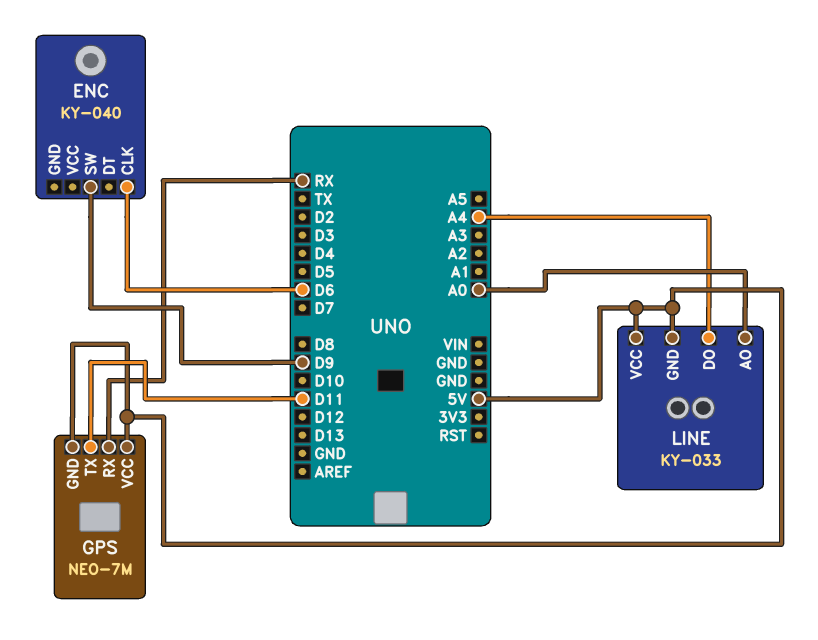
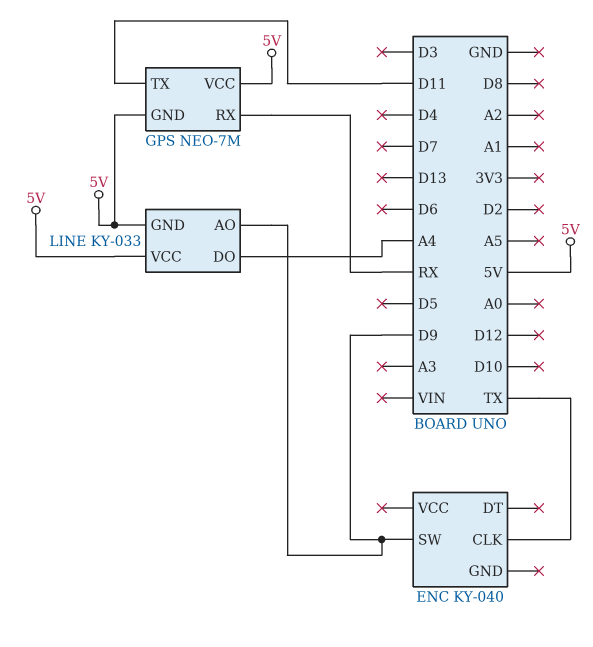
ENC pin CLK: D6 -> TX
LINE pin AO: A0 -> D9

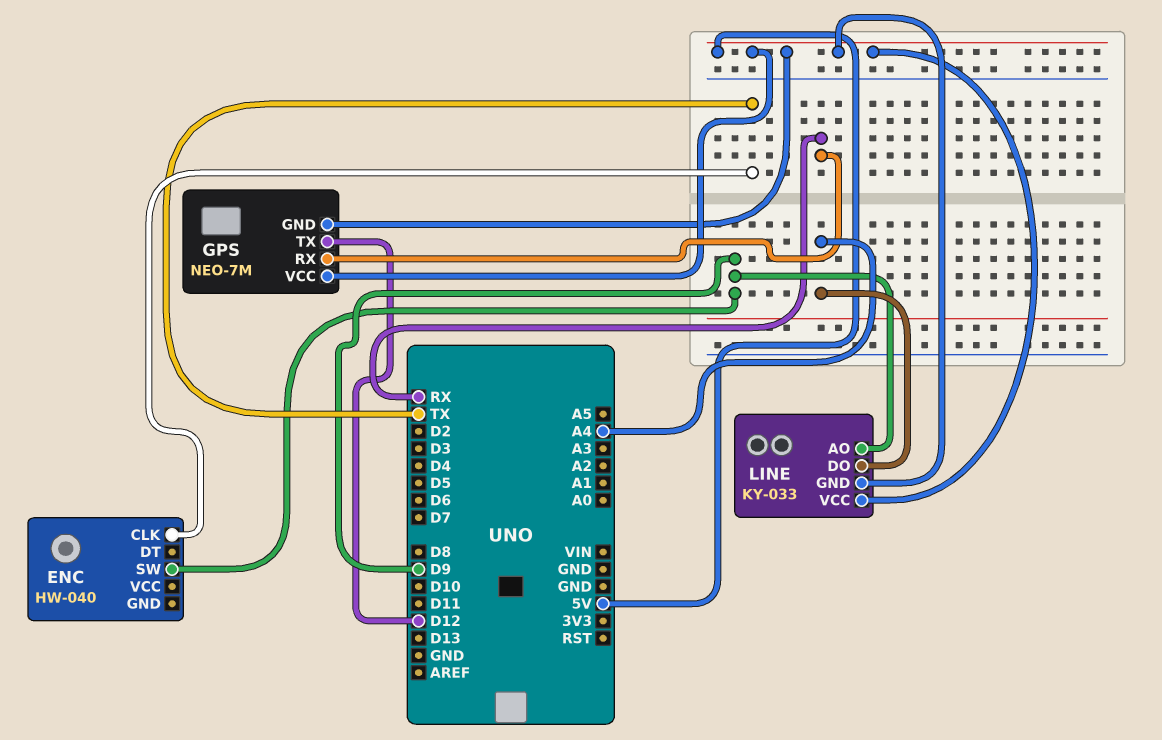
ENC: KY-040 -> HW-040
GPS pin TX: D11 -> D12

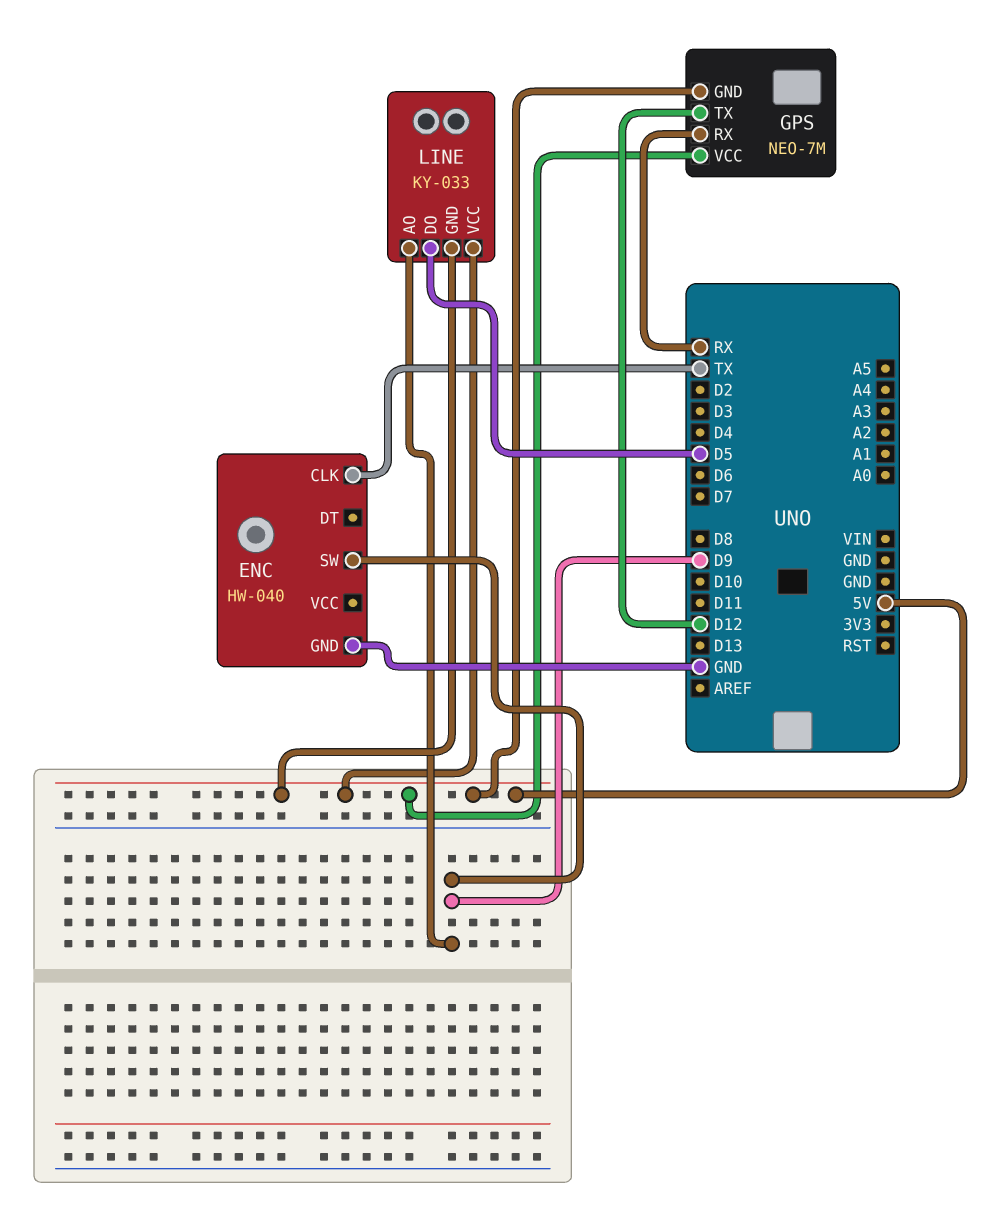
ENC pin GND: none -> GND
LINE pin DO: A4 -> D5

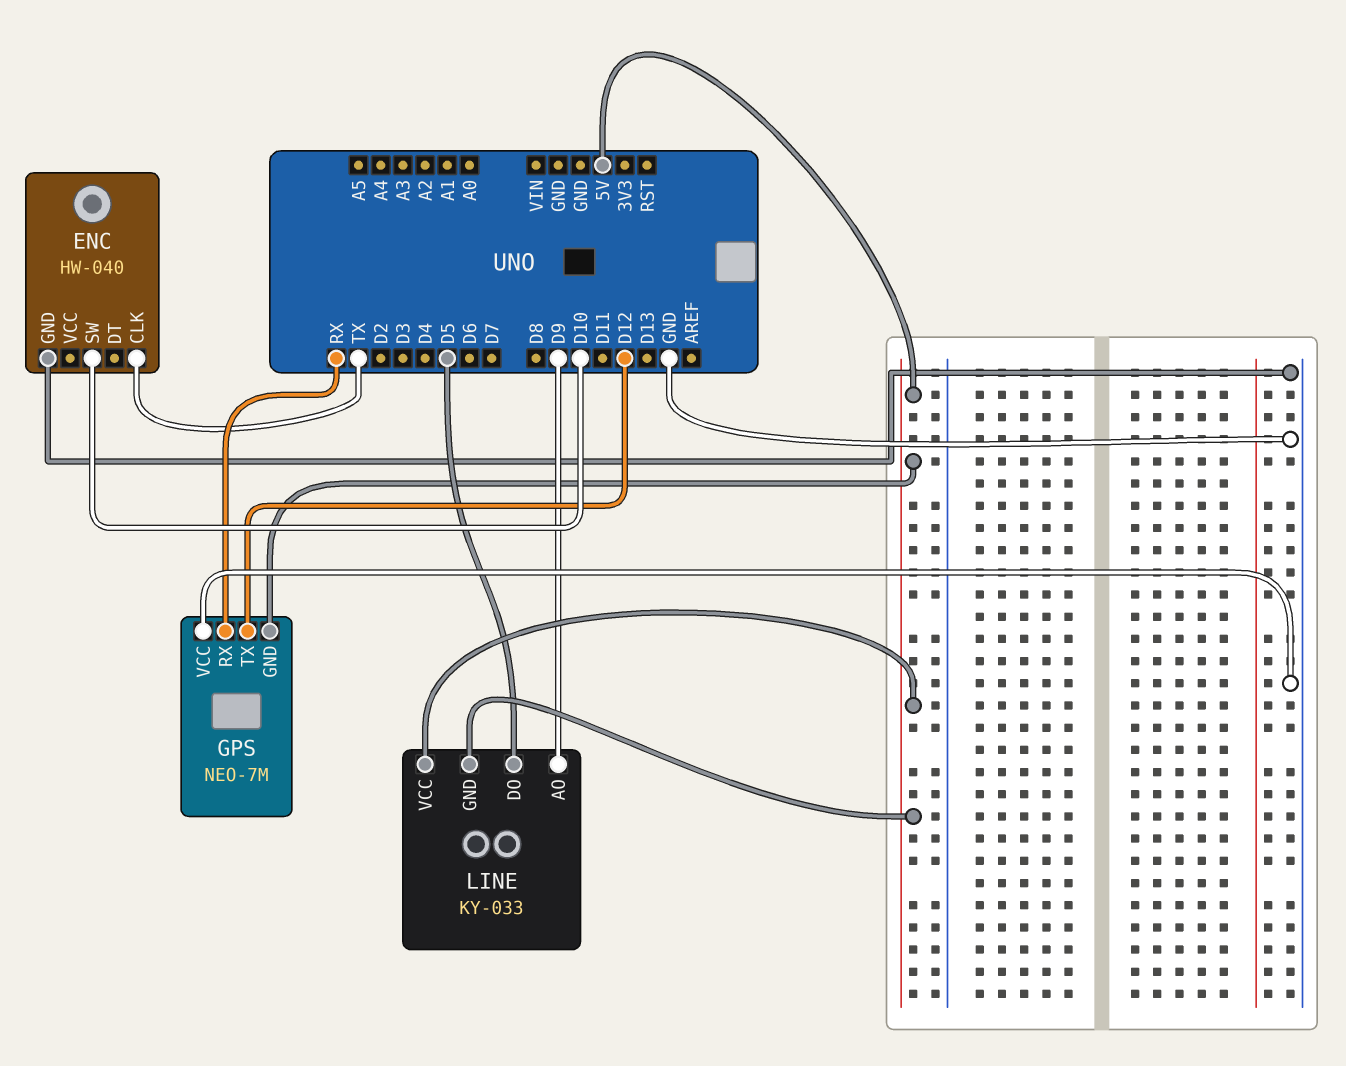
ENC pin SW: D9 -> D10
GPS pin VCC: 5V -> GND

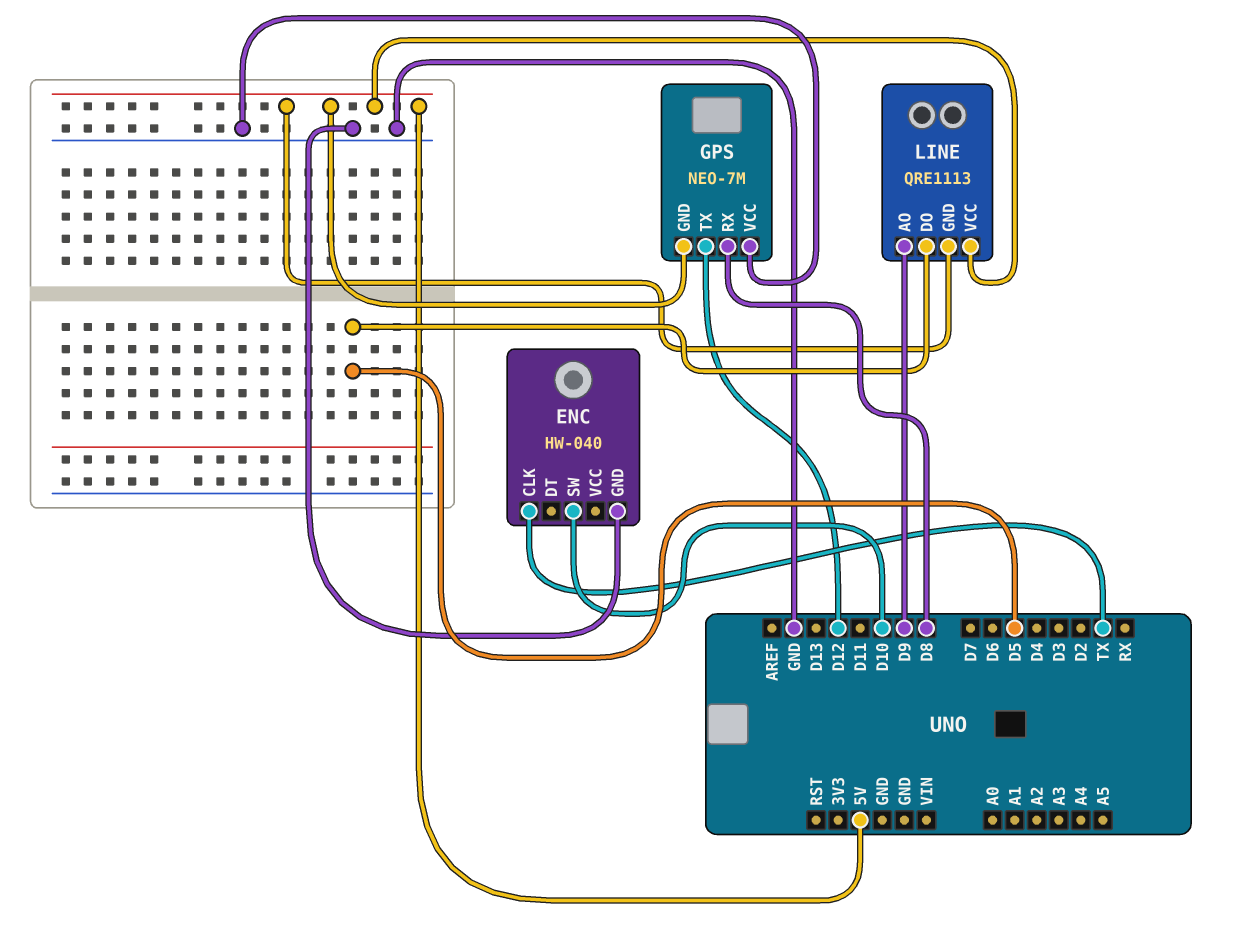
GPS pin RX: RX -> D8
LINE: KY-033 -> QRE1113

